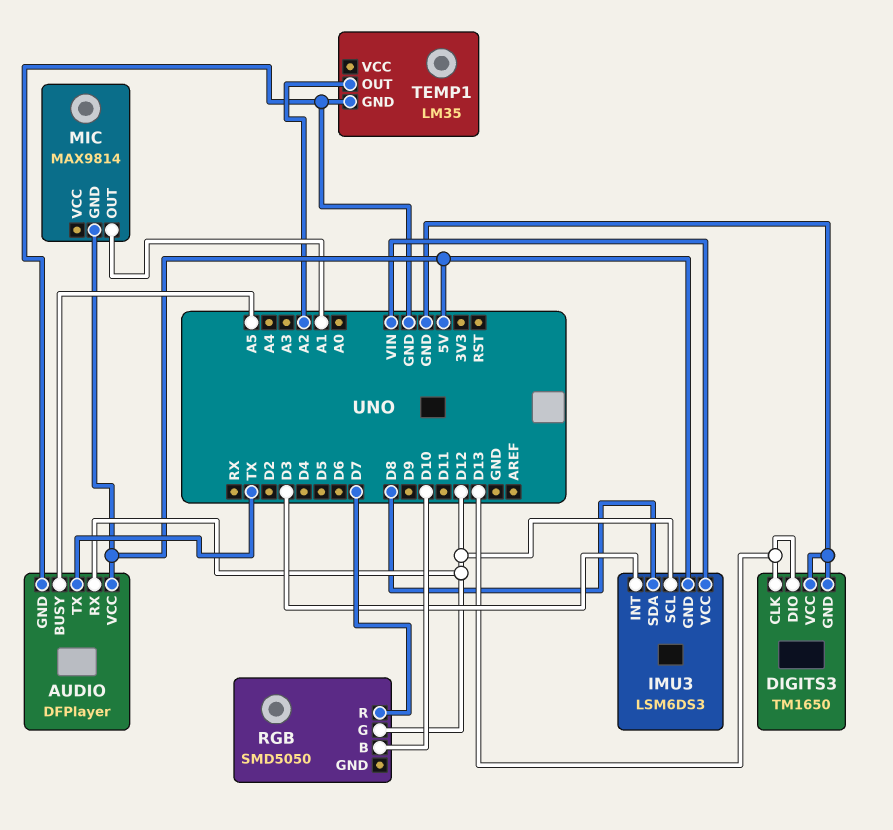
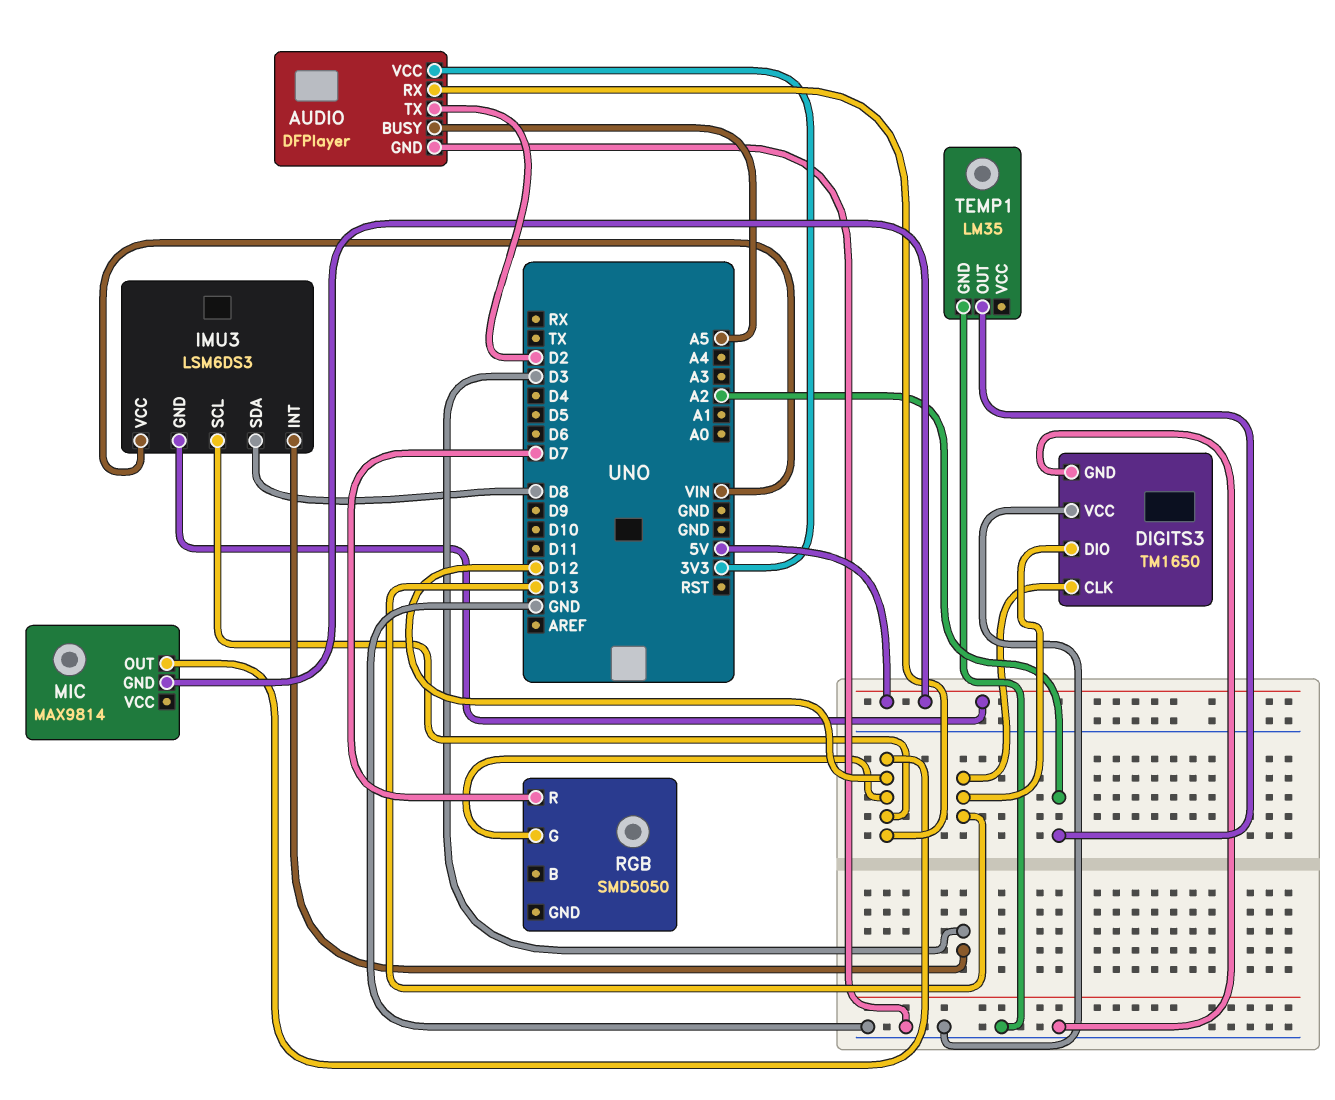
AUDIO pin TX: TX -> D2
AUDIO pin VCC: 5V -> 3V3
MIC pin OUT: A1 -> D12
RGB pin B: D10 -> none

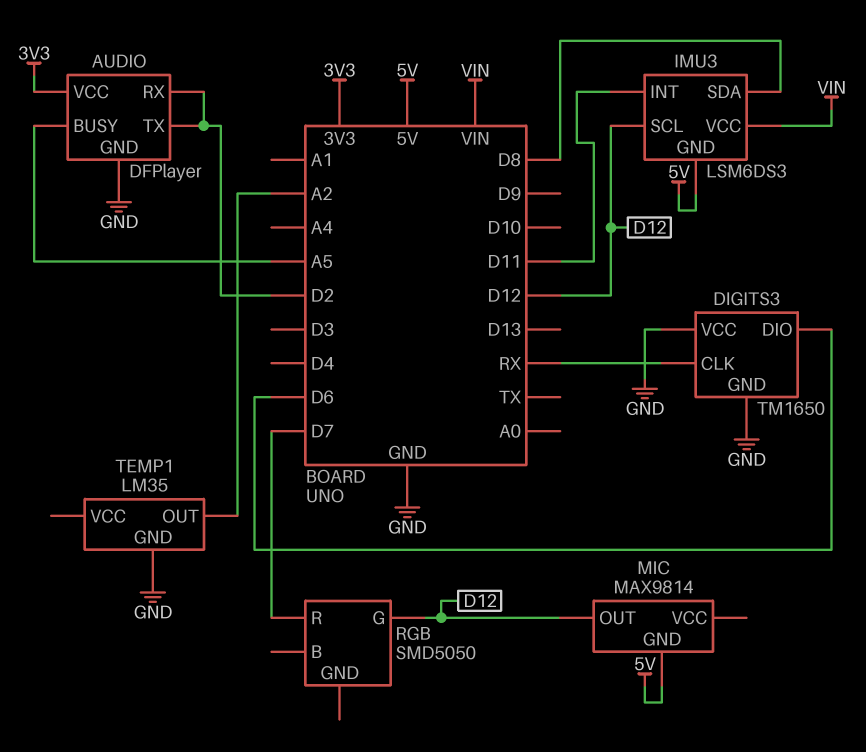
AUDIO pin RX: D12 -> D2
DIGITS3 pin CLK: D13 -> RX
DIGITS3 pin DIO: D13 -> D6
IMU3 pin INT: D3 -> D11

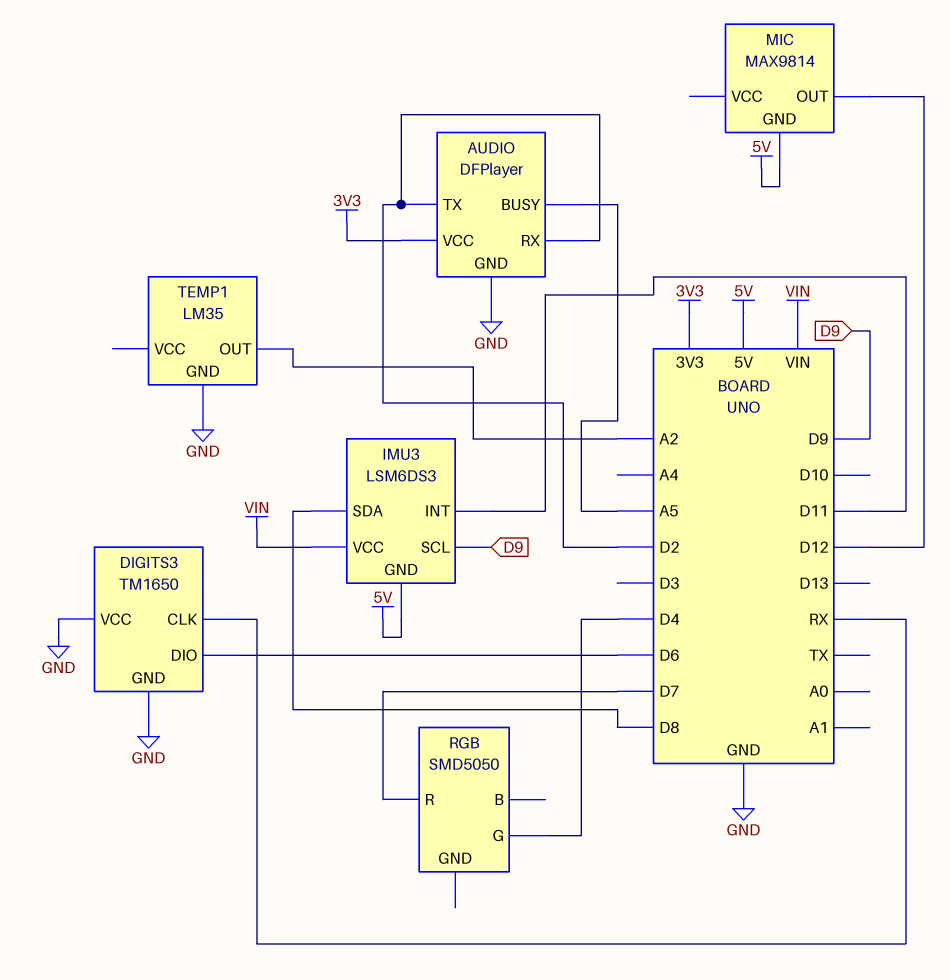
IMU3 pin SCL: D12 -> D9
RGB pin G: D12 -> D4

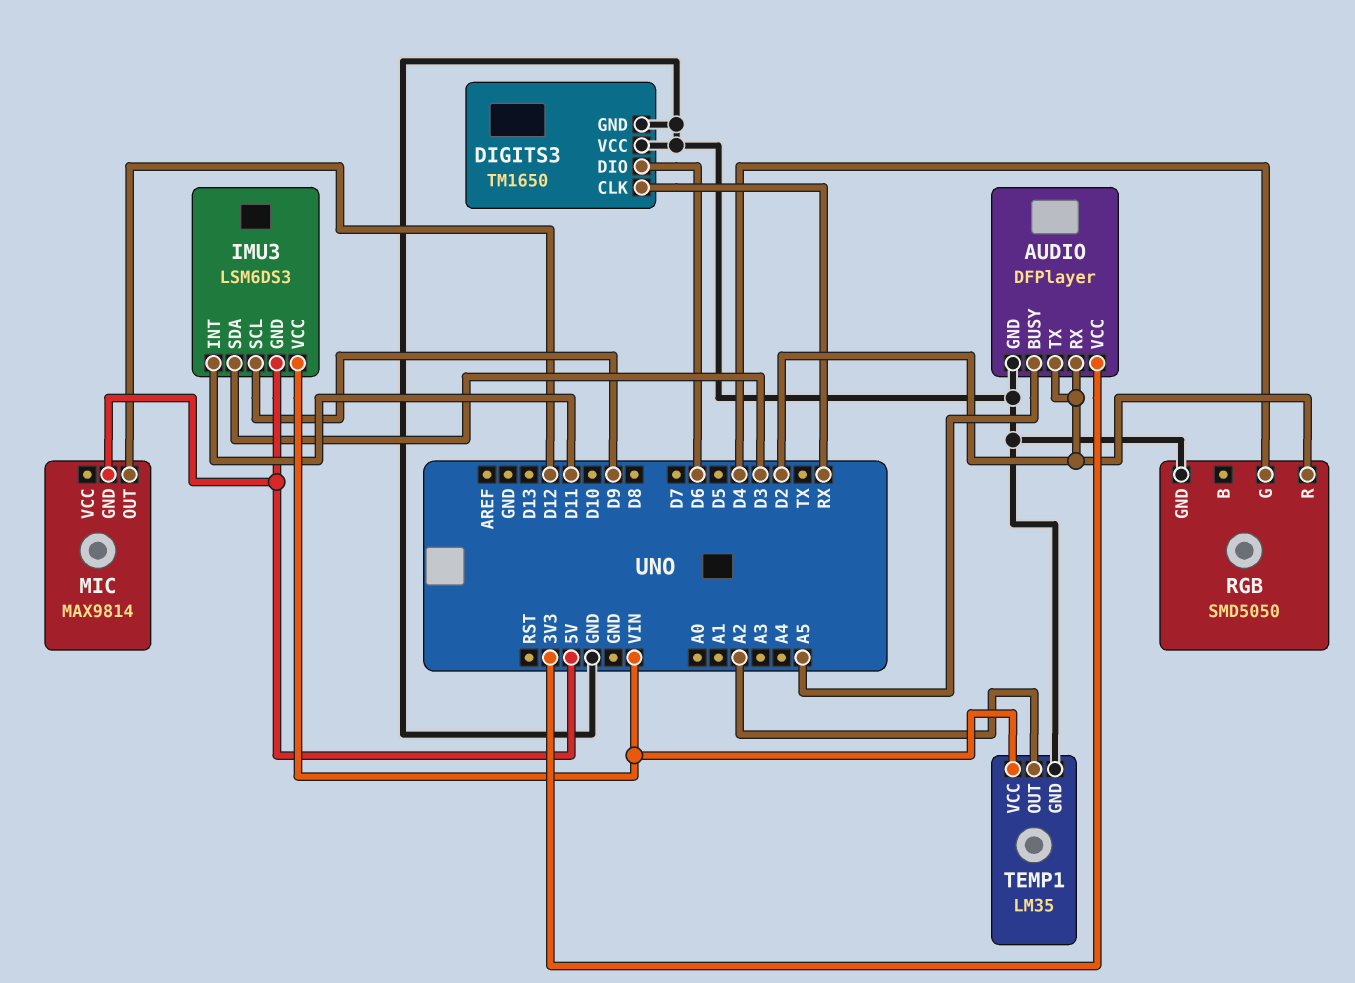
IMU3 pin SDA: D8 -> D3
RGB pin GND: none -> GND
RGB pin R: D7 -> D2
TEMP1 pin VCC: none -> VIN

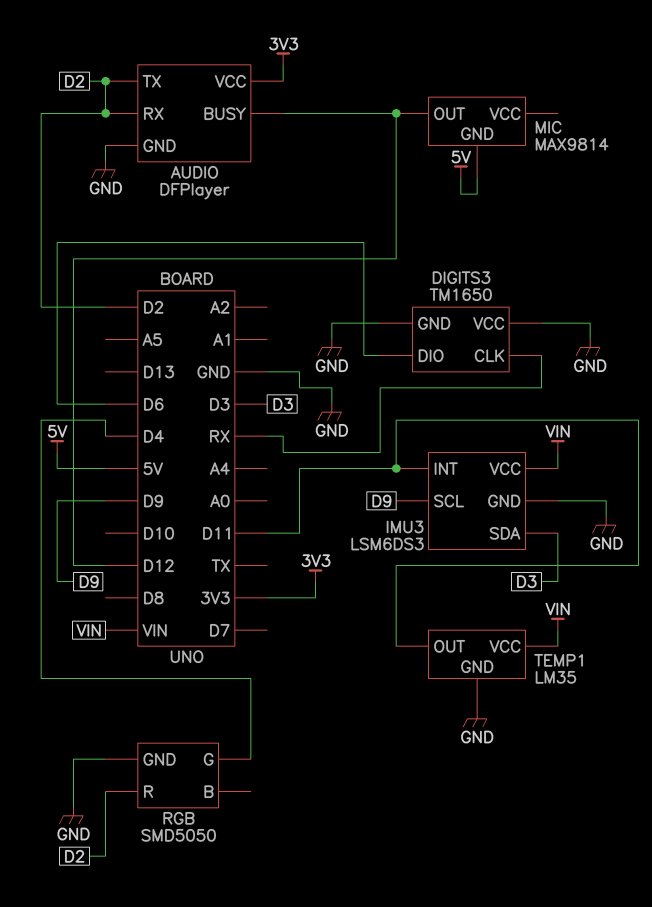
AUDIO pin BUSY: A5 -> D12
IMU3 pin GND: 5V -> GND
TEMP1 pin OUT: A2 -> D11

